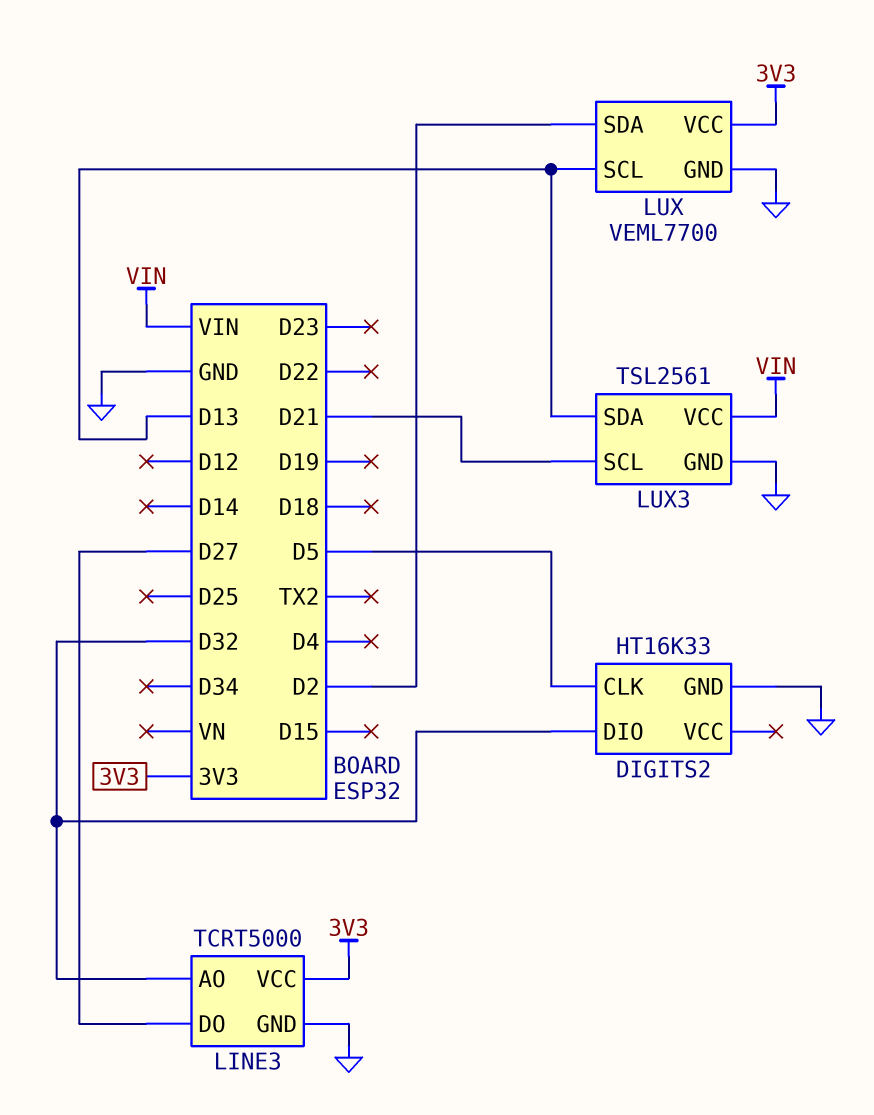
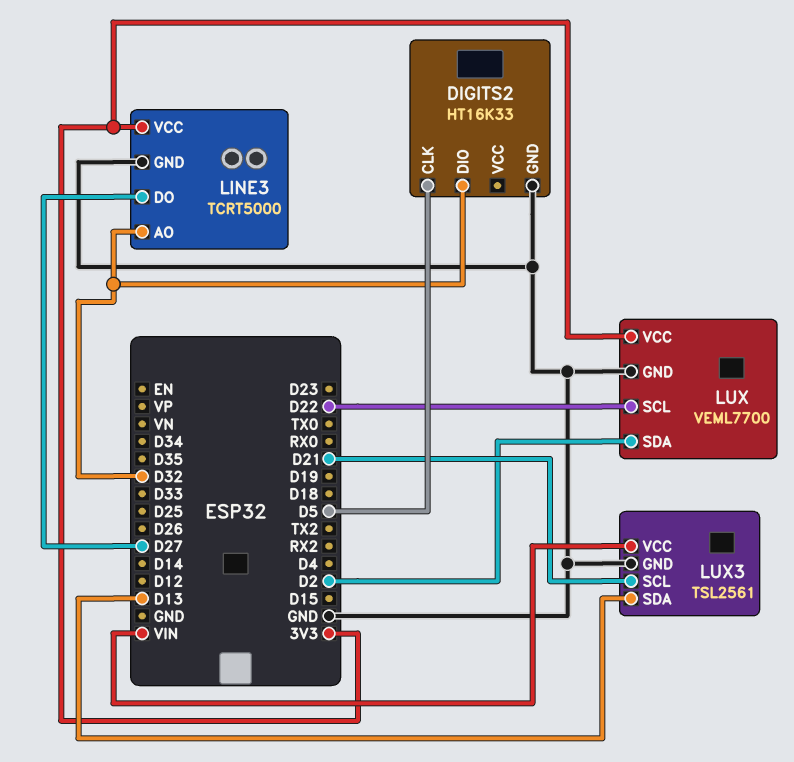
LUX pin SCL: D13 -> D22

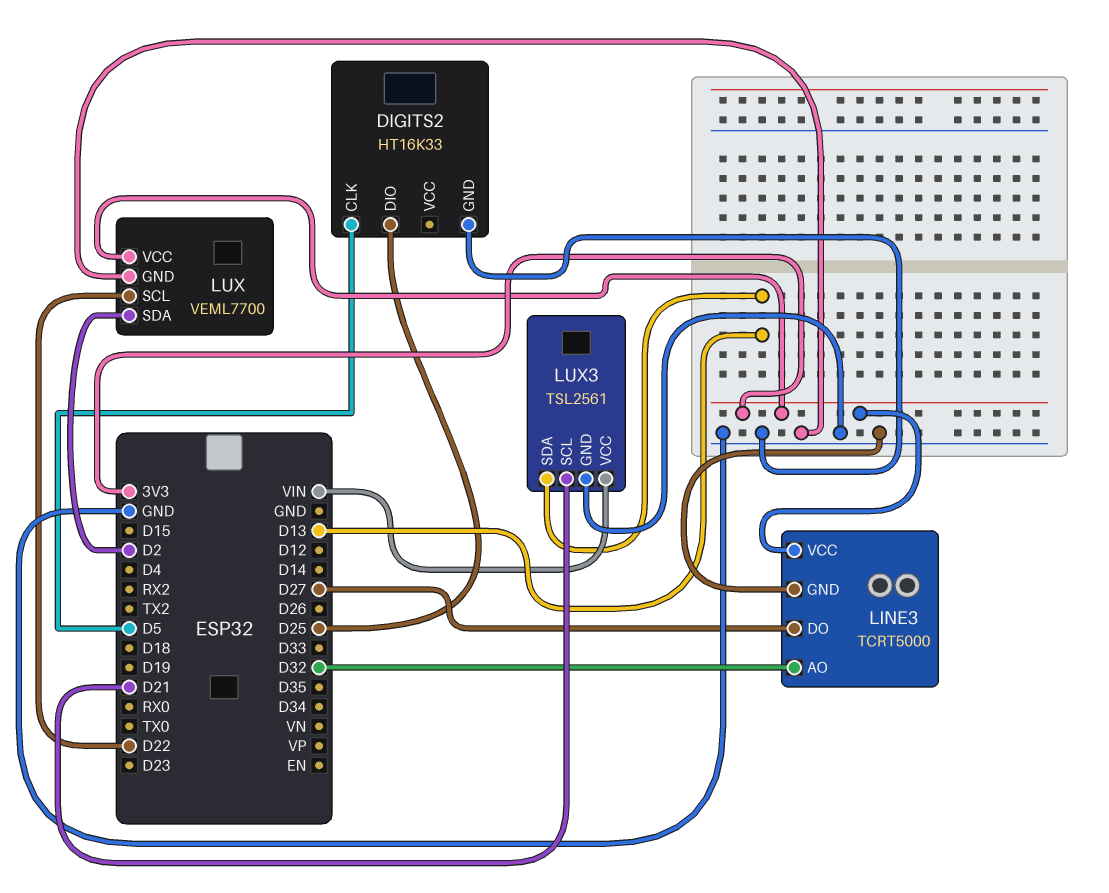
DIGITS2 pin DIO: D32 -> D25

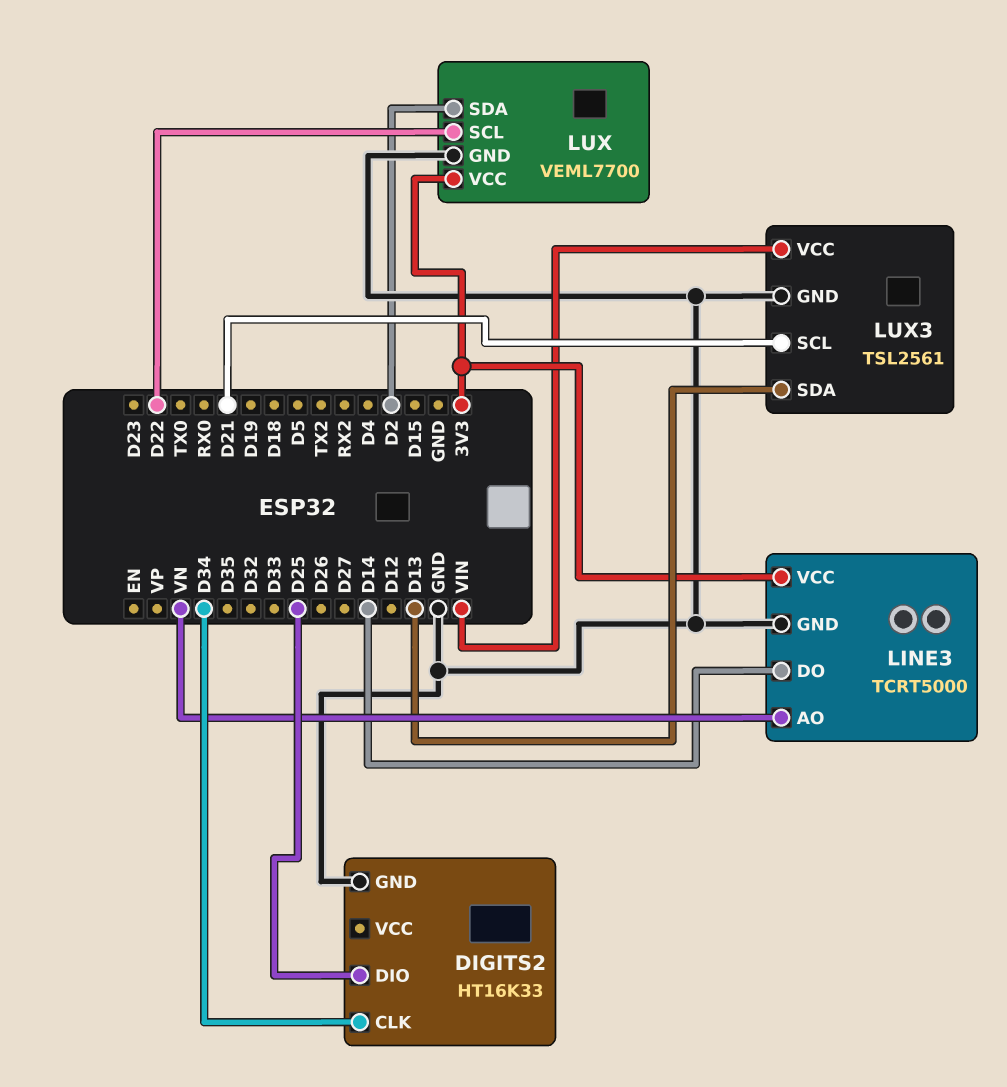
DIGITS2 pin CLK: D5 -> D34
LINE3 pin AO: D32 -> VN
LINE3 pin DO: D27 -> D14

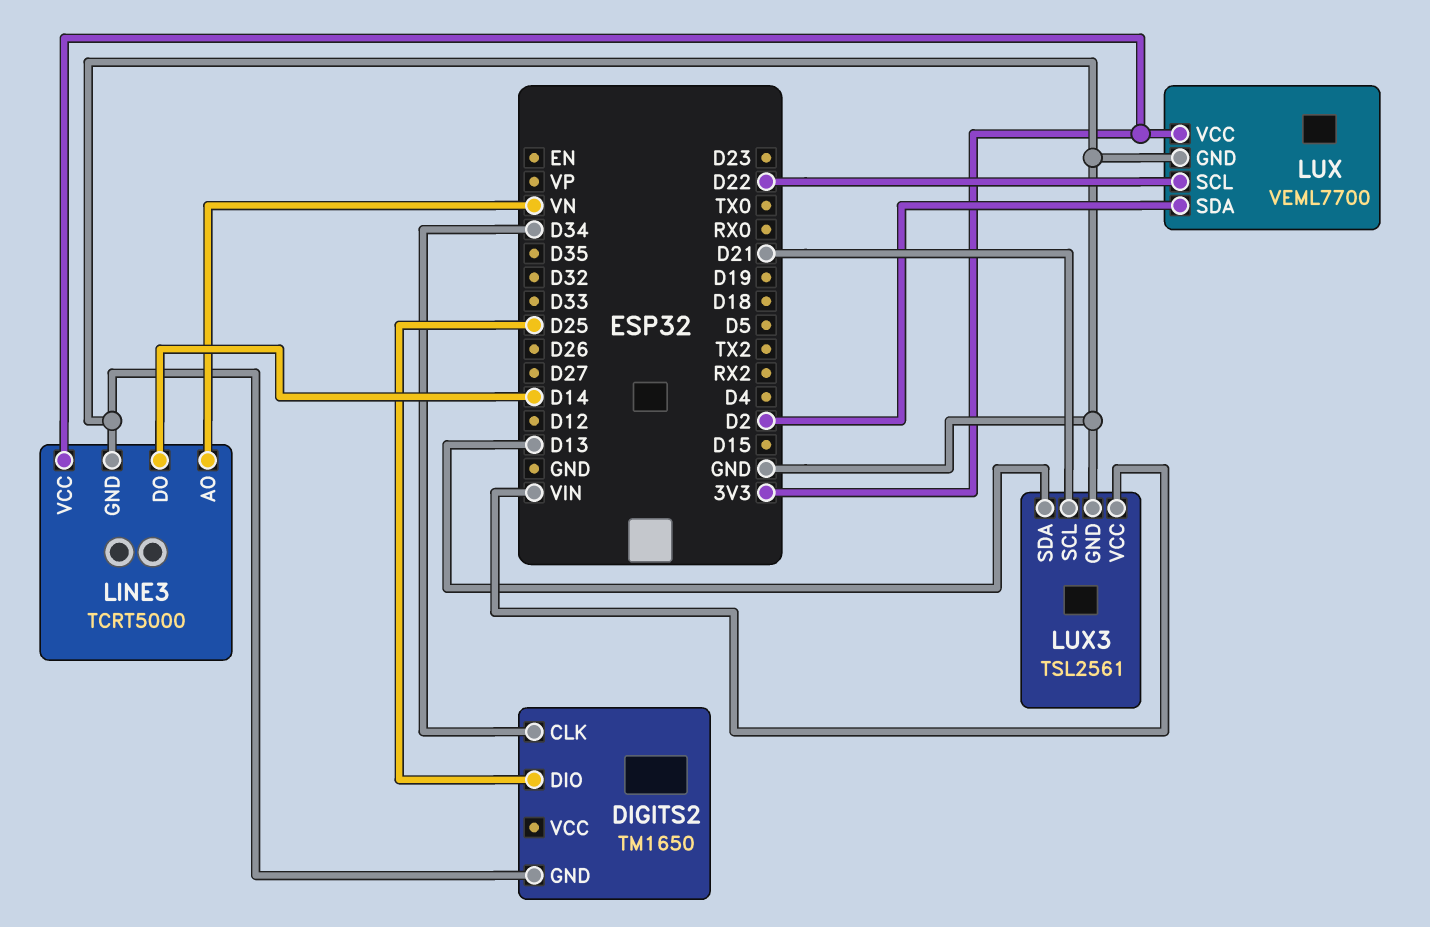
DIGITS2: HT16K33 -> TM1650

